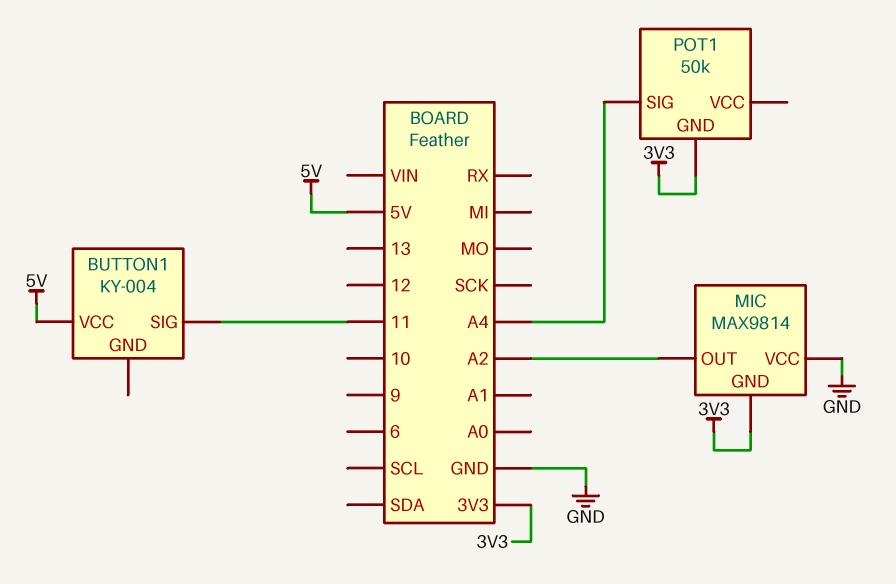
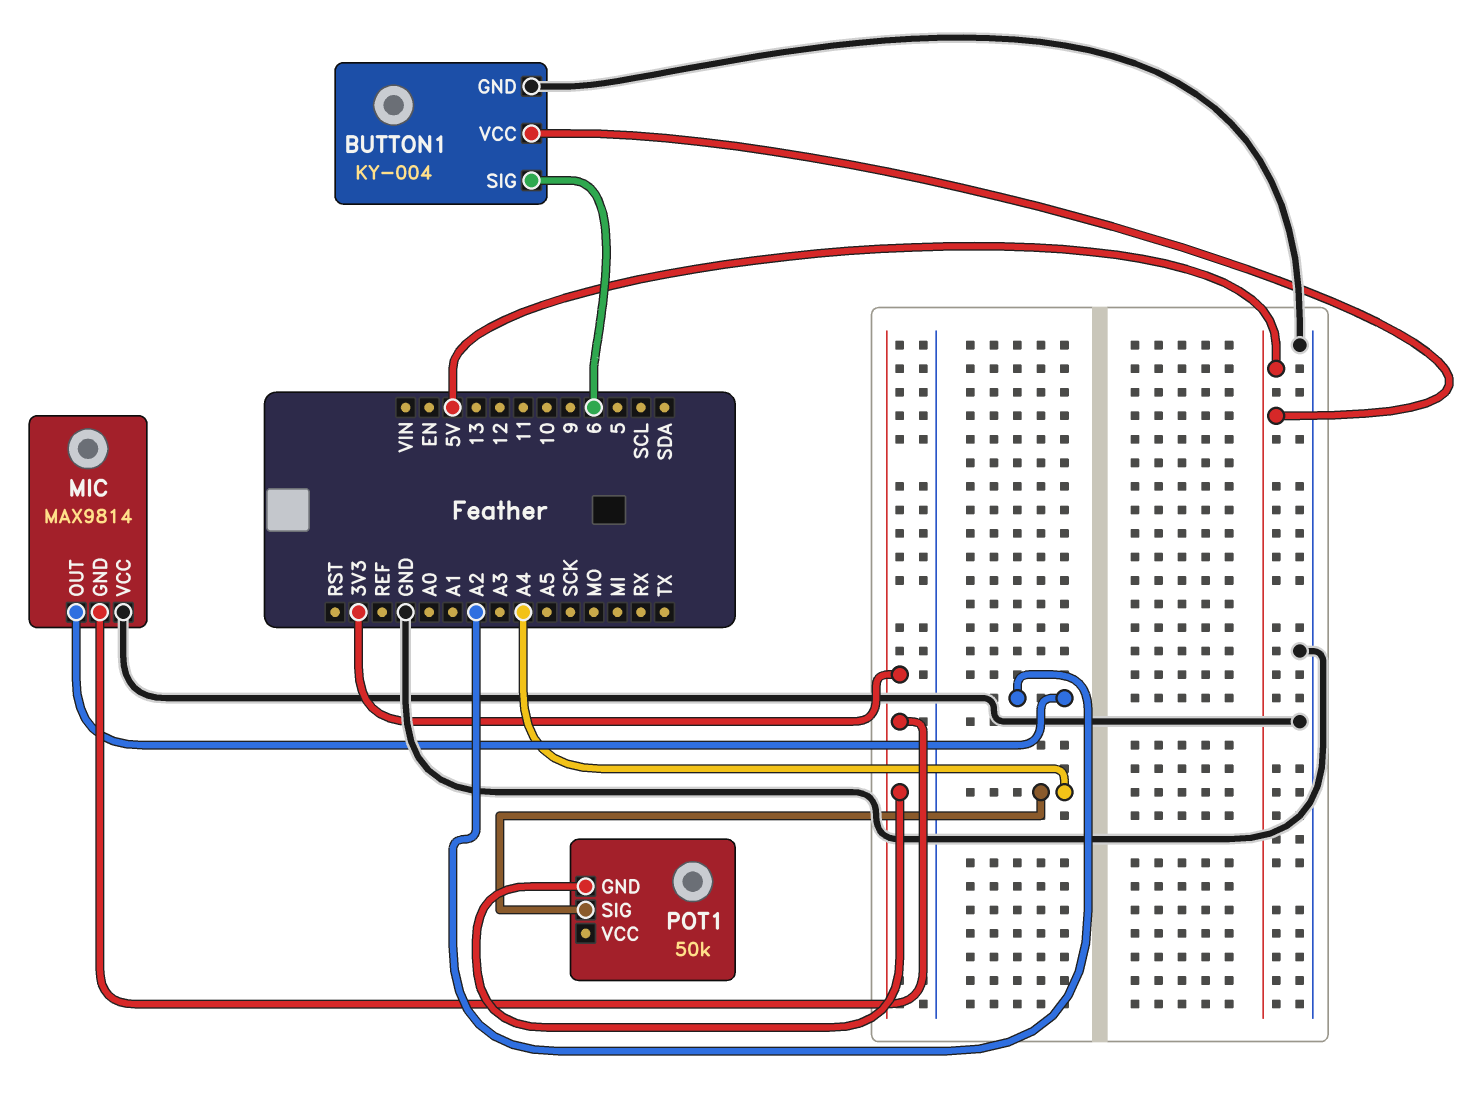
BUTTON1 pin GND: none -> GND
BUTTON1 pin SIG: 11 -> 6

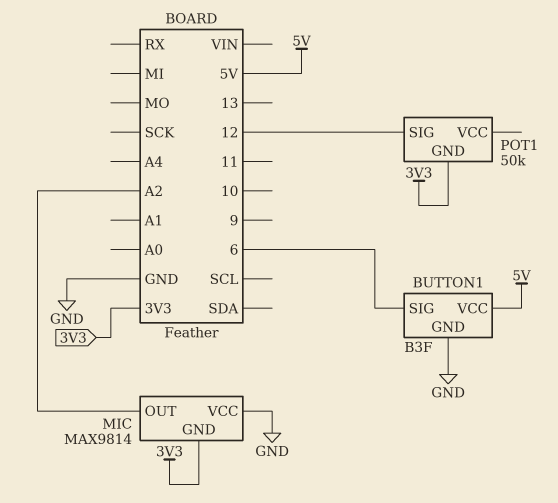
BUTTON1: KY-004 -> B3F
POT1 pin SIG: A4 -> 12

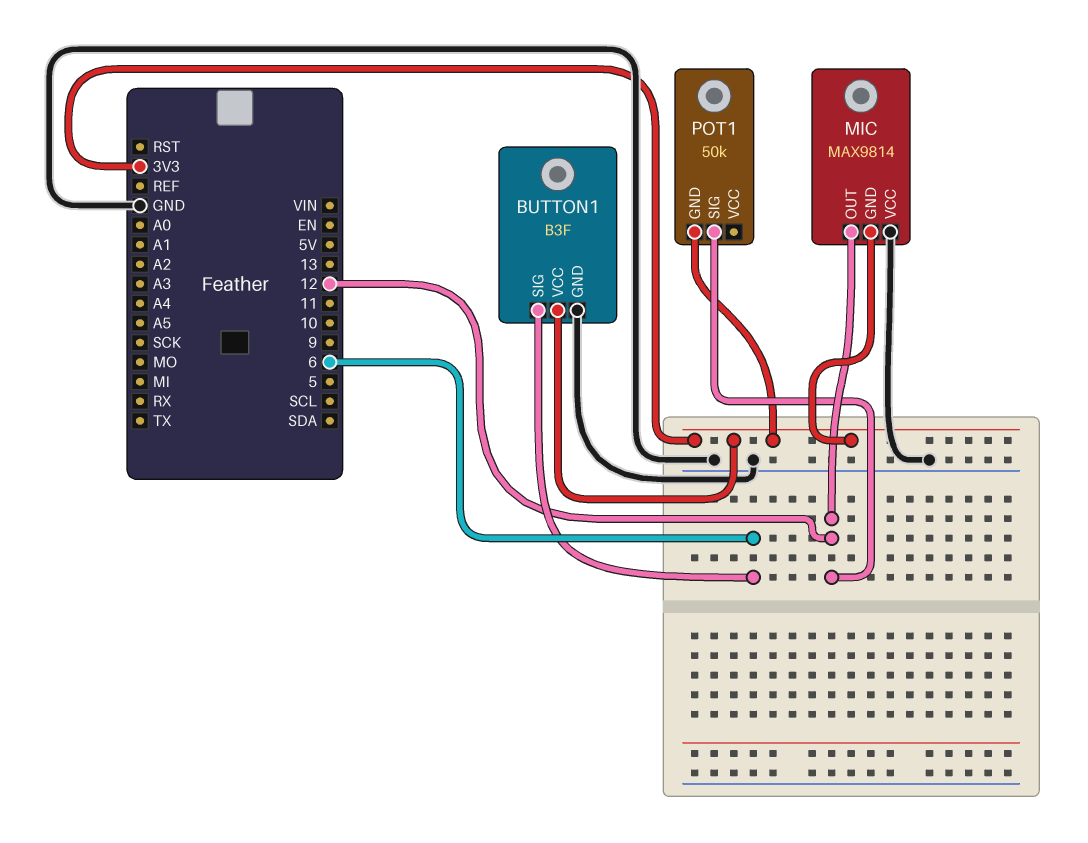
BUTTON1 pin VCC: 5V -> 3V3
MIC pin OUT: A2 -> 12

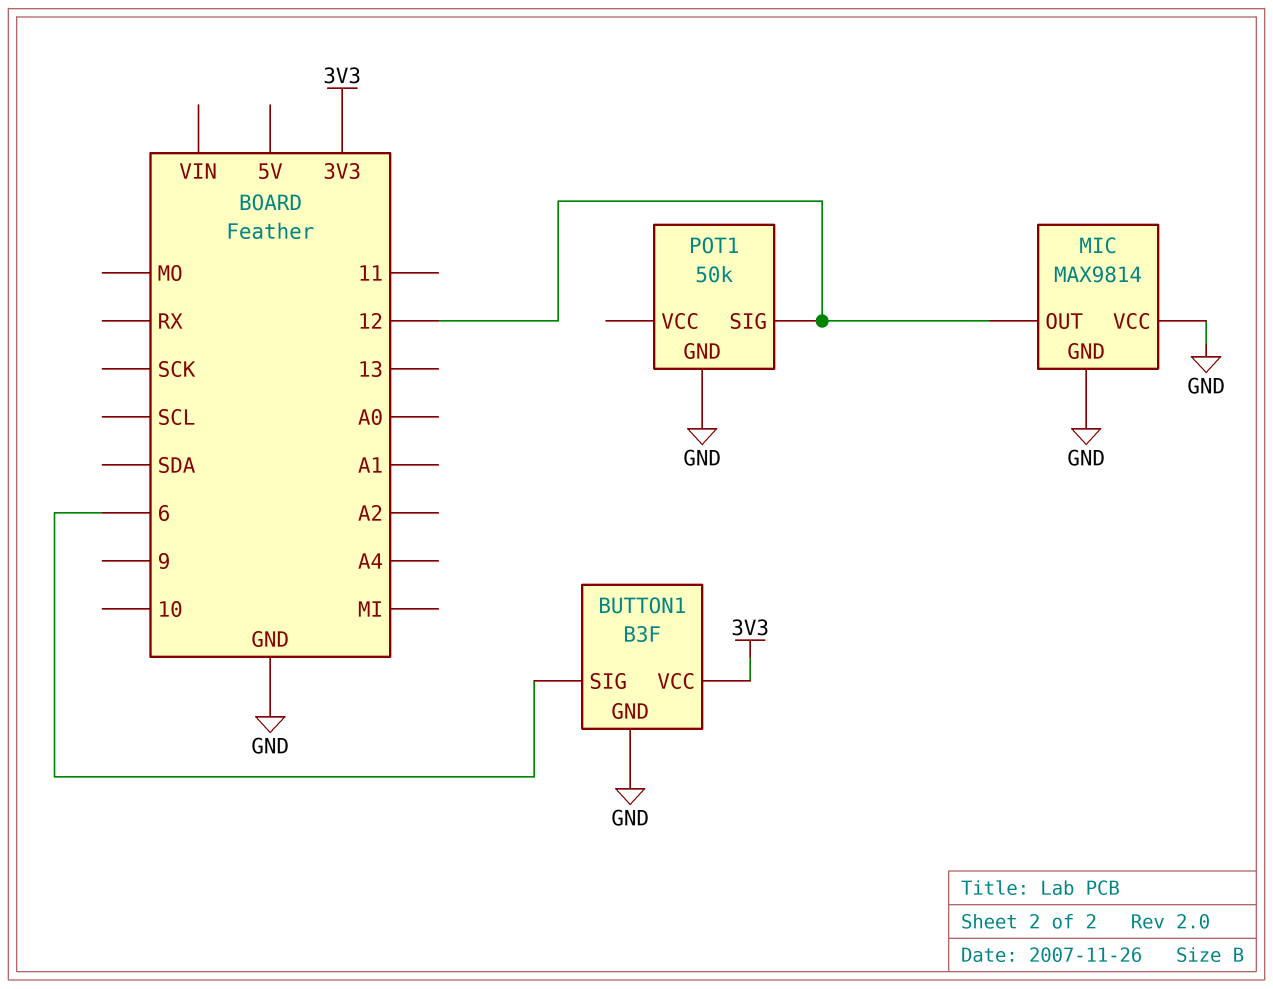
MIC pin GND: 3V3 -> GND
POT1 pin GND: 3V3 -> GND

